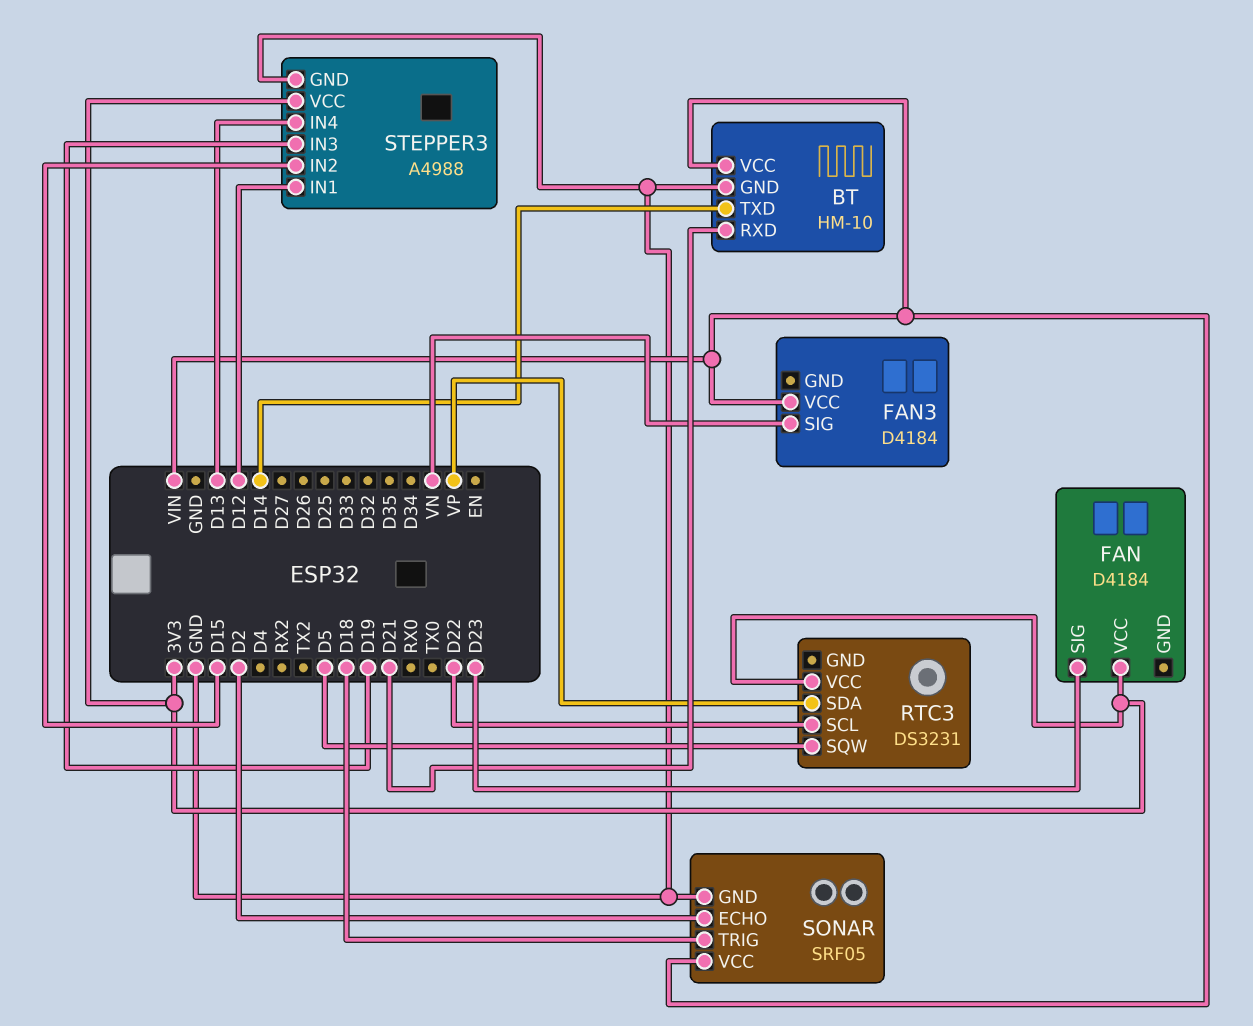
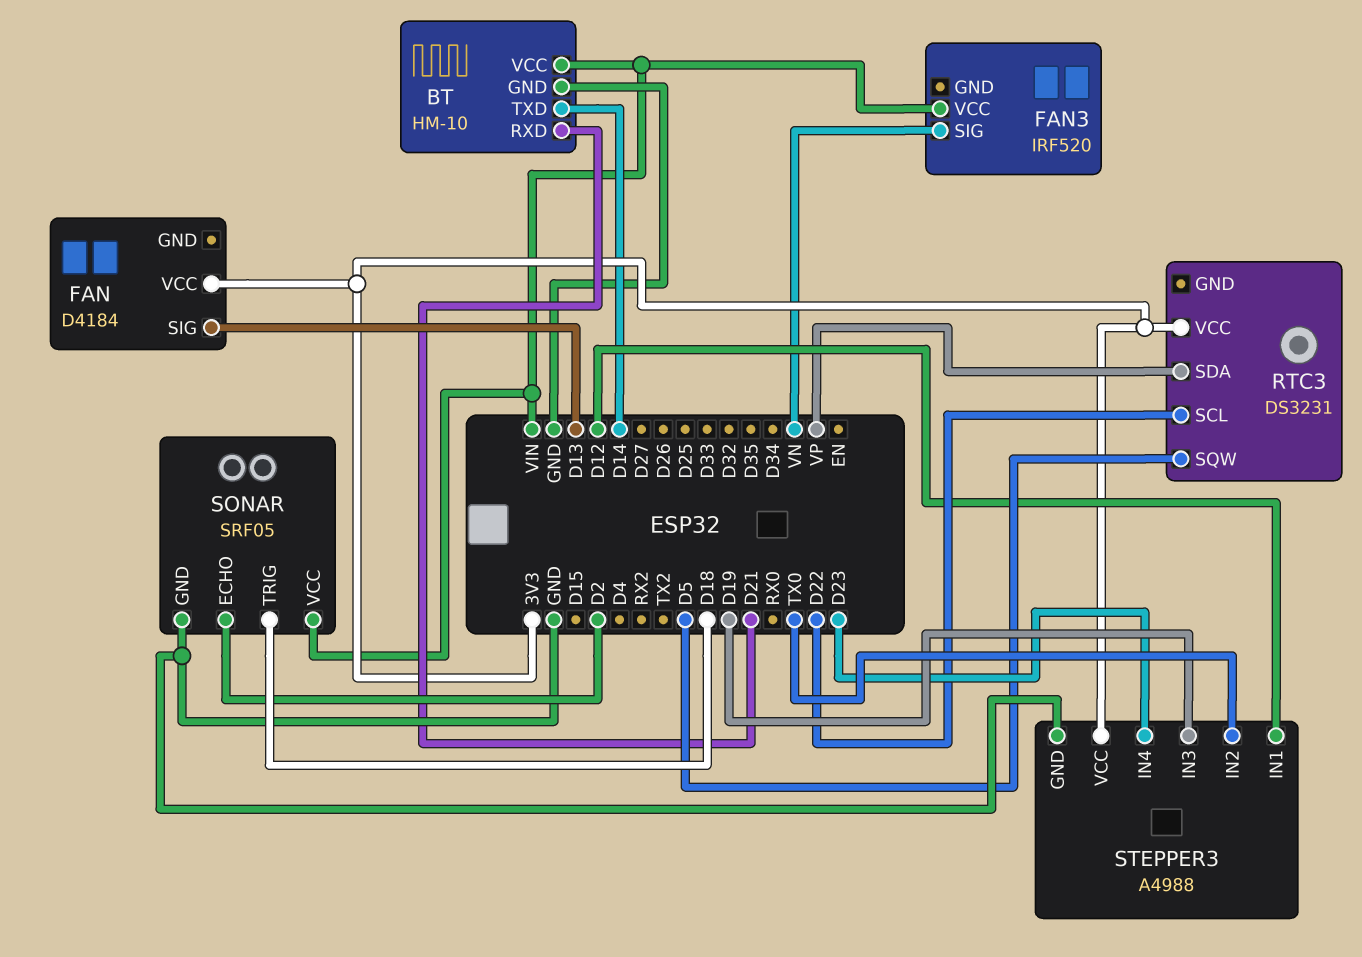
FAN pin SIG: D23 -> D13
FAN3: D4184 -> IRF520
STEPPER3 pin IN2: D15 -> TX0
STEPPER3 pin IN4: D13 -> D23

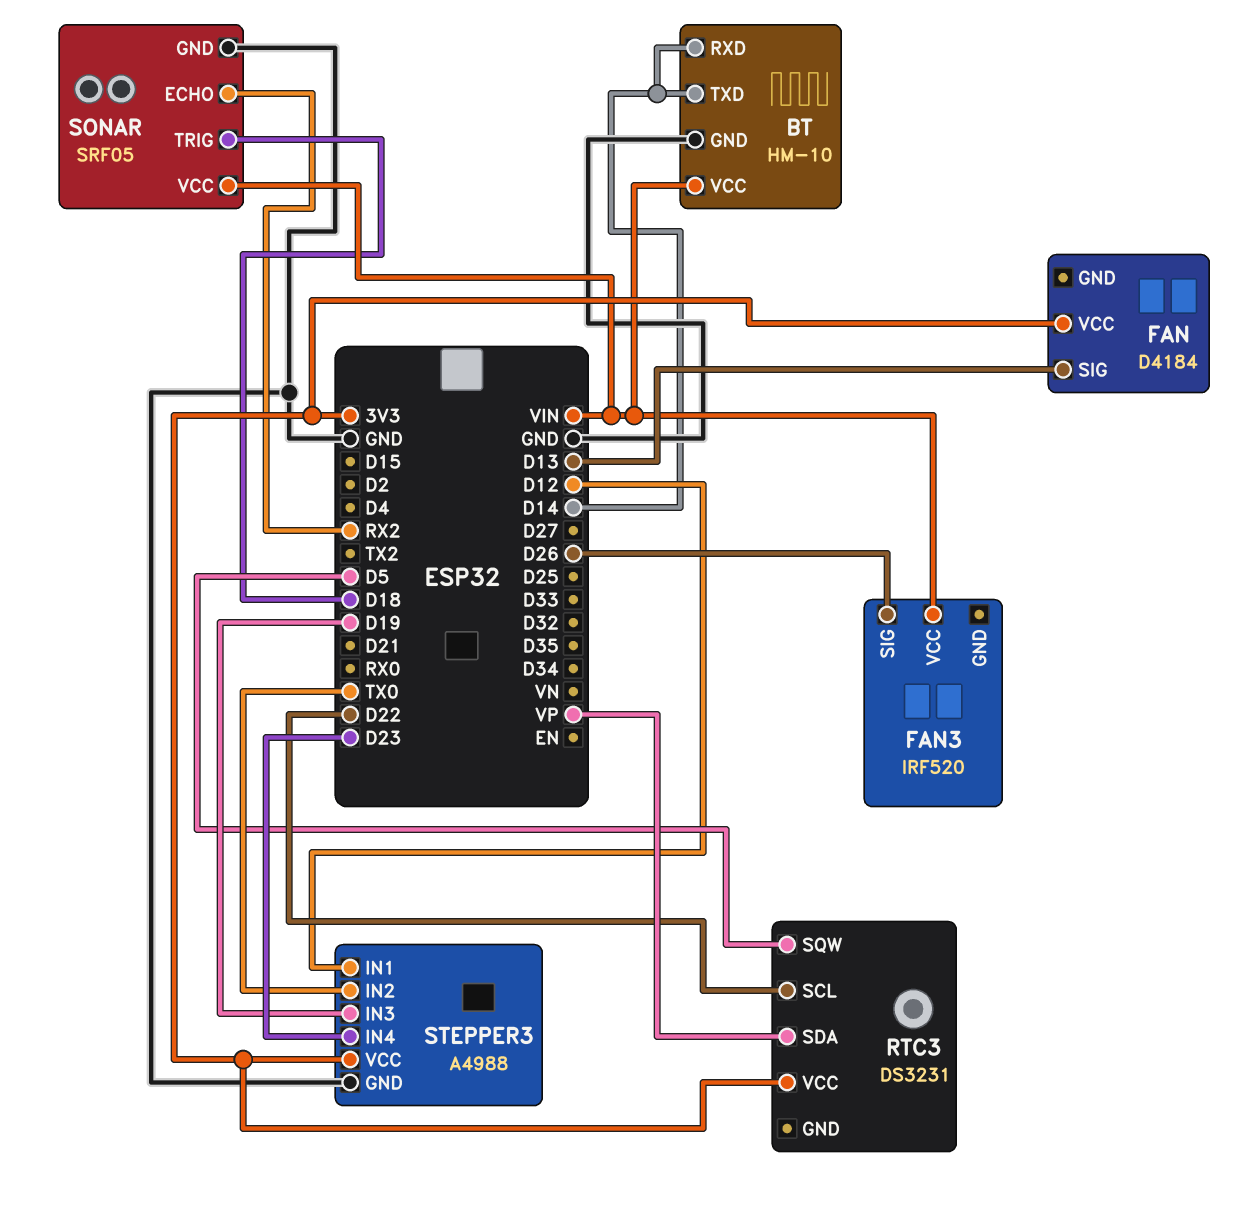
BT pin RXD: D21 -> D14
FAN3 pin SIG: VN -> D26
SONAR pin ECHO: D2 -> RX2

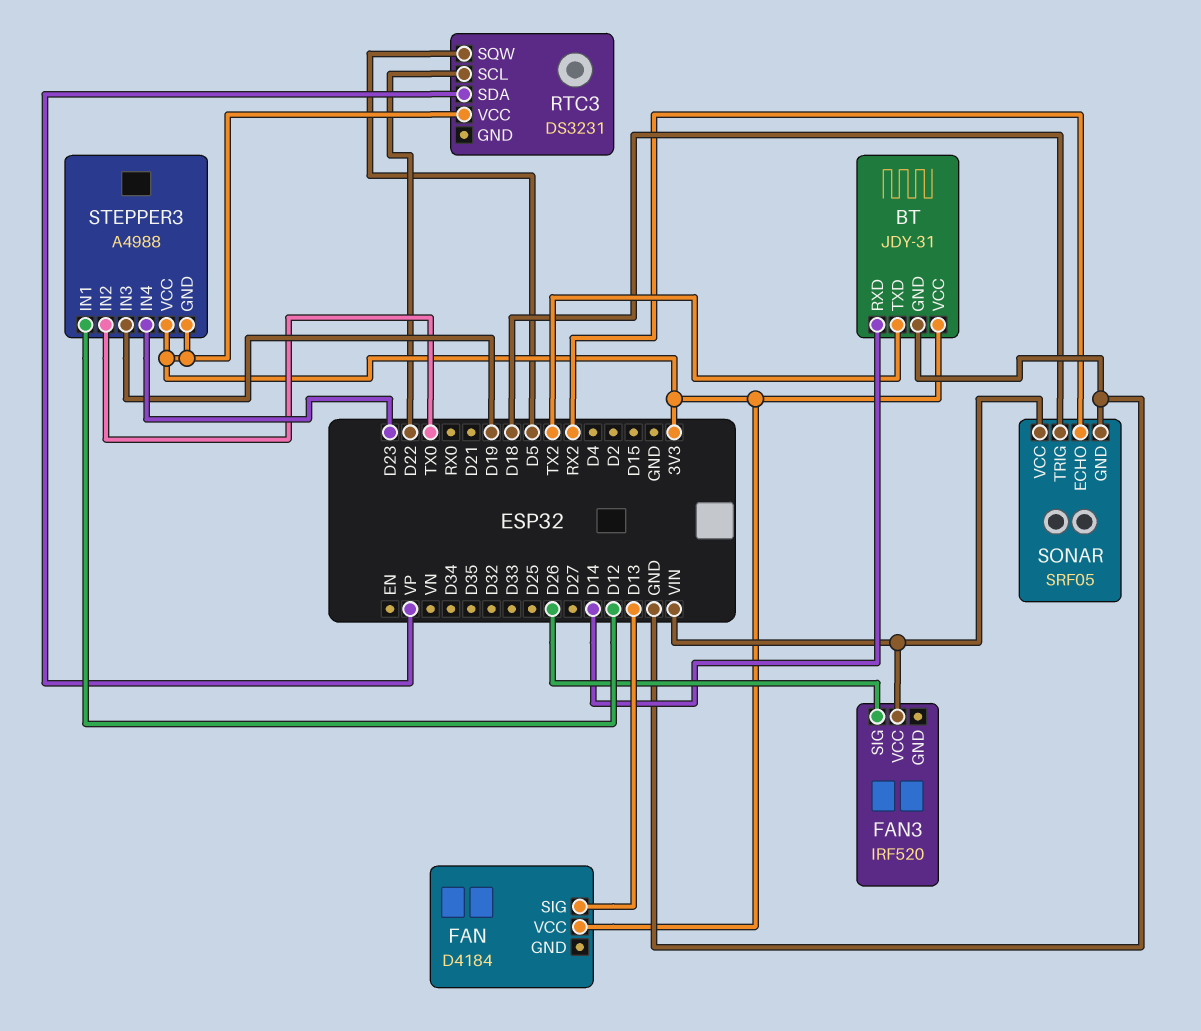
BT: HM-10 -> JDY-31
BT pin TXD: D14 -> TX2
BT pin VCC: VIN -> 3V3
STEPPER3 pin GND: GND -> 3V3

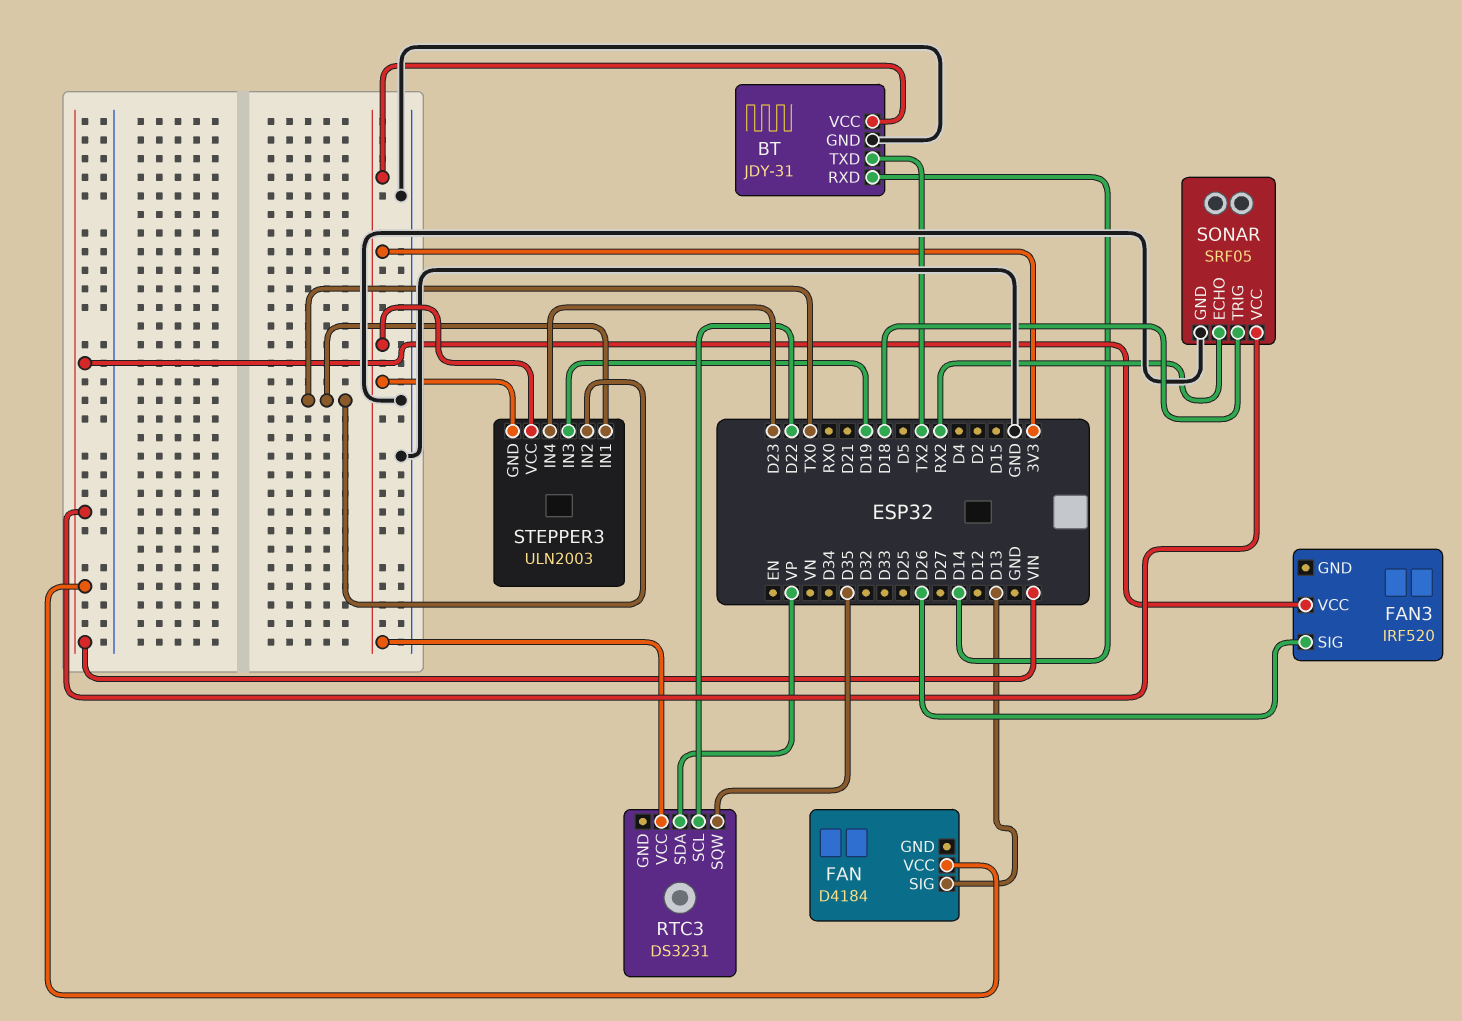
FAN pin VCC: 3V3 -> VIN
RTC3 pin SQW: D5 -> D35
STEPPER3: A4988 -> ULN2003
STEPPER3 pin IN1: D12 -> TX0

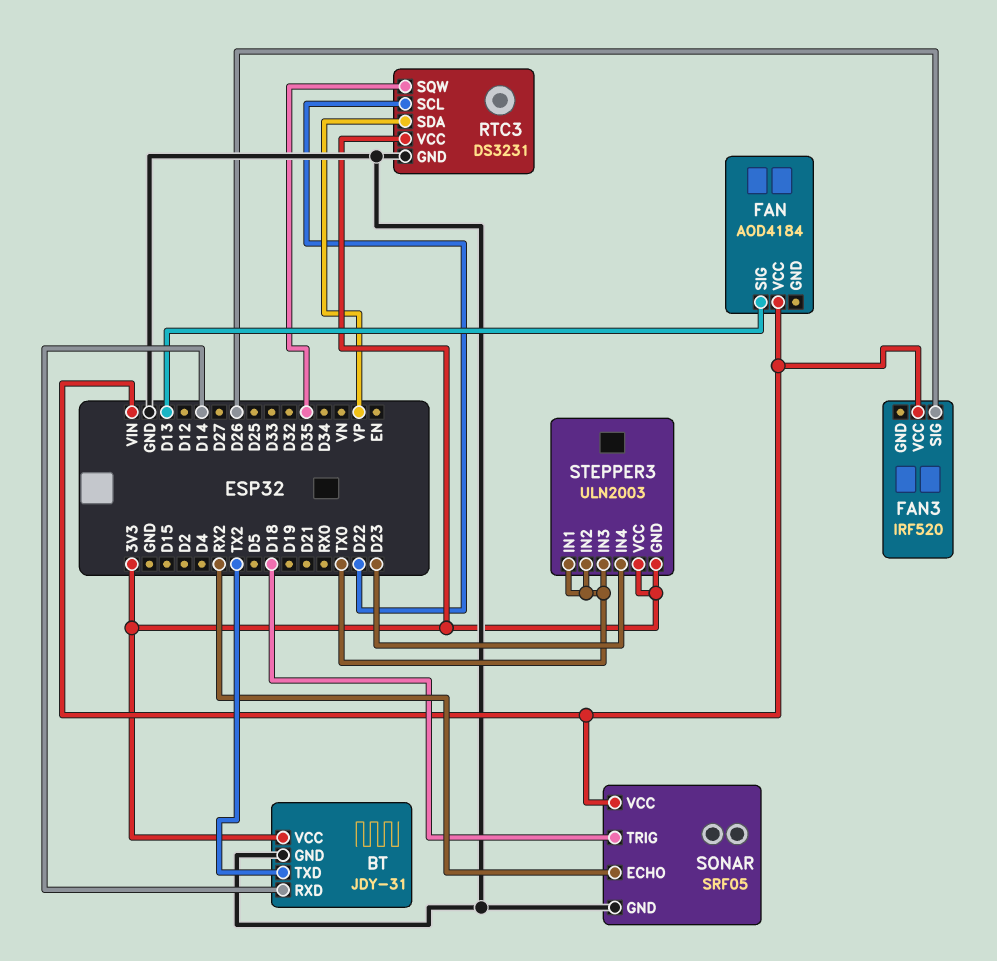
FAN: D4184 -> AOD4184
RTC3 pin GND: none -> GND
STEPPER3 pin IN3: D19 -> TX0

